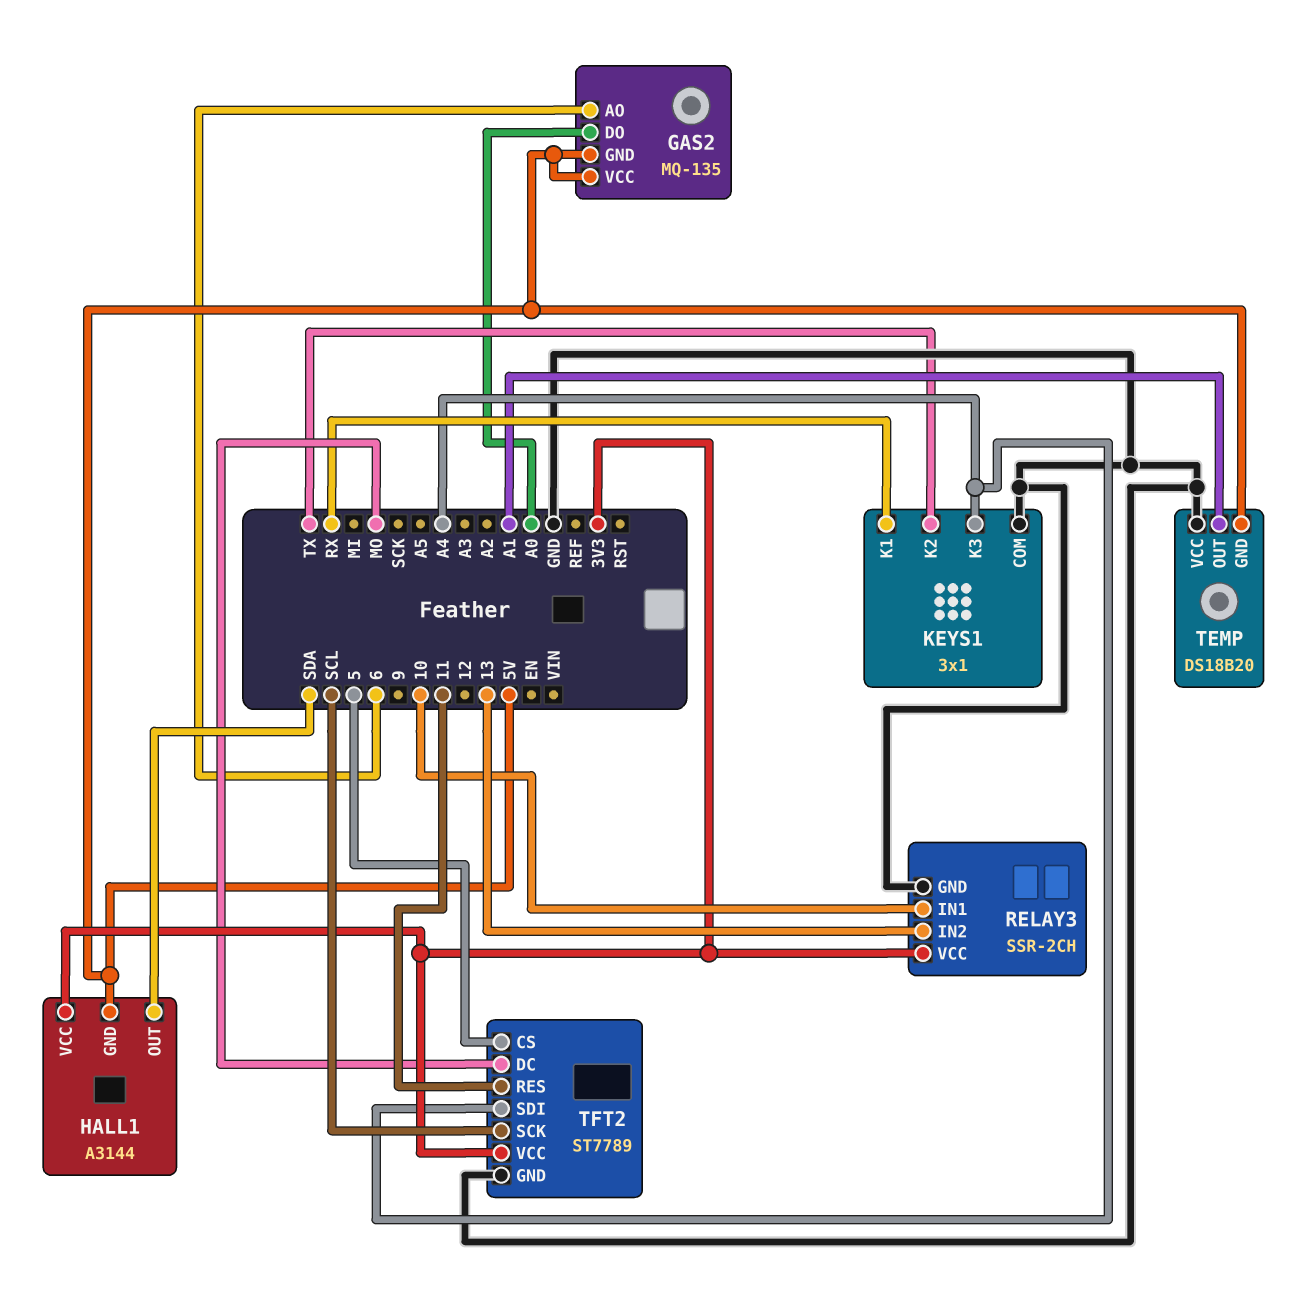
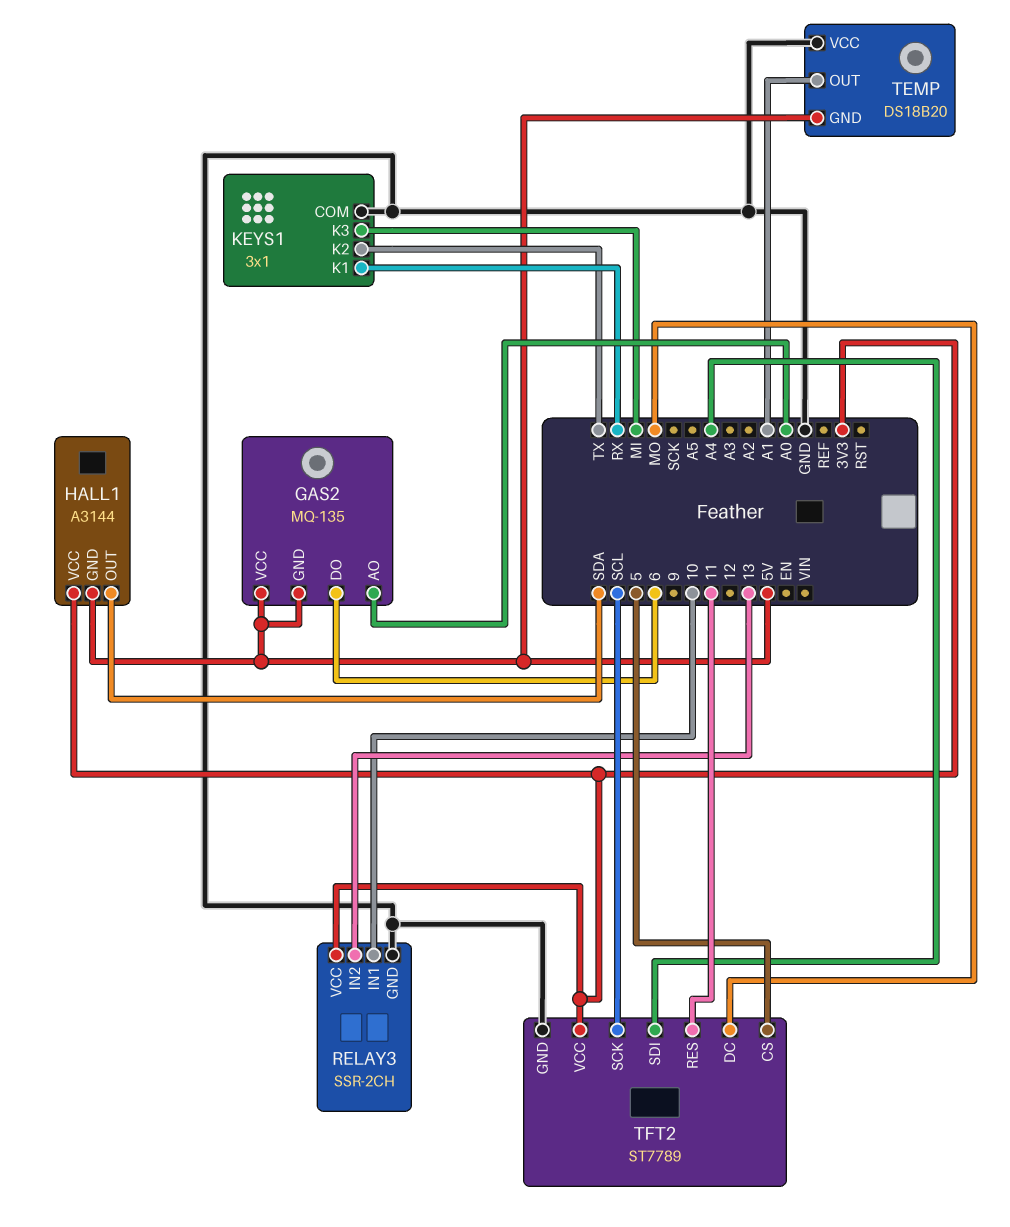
GAS2 pin AO: 6 -> A0
GAS2 pin DO: A0 -> 6
KEYS1 pin K3: A4 -> MI

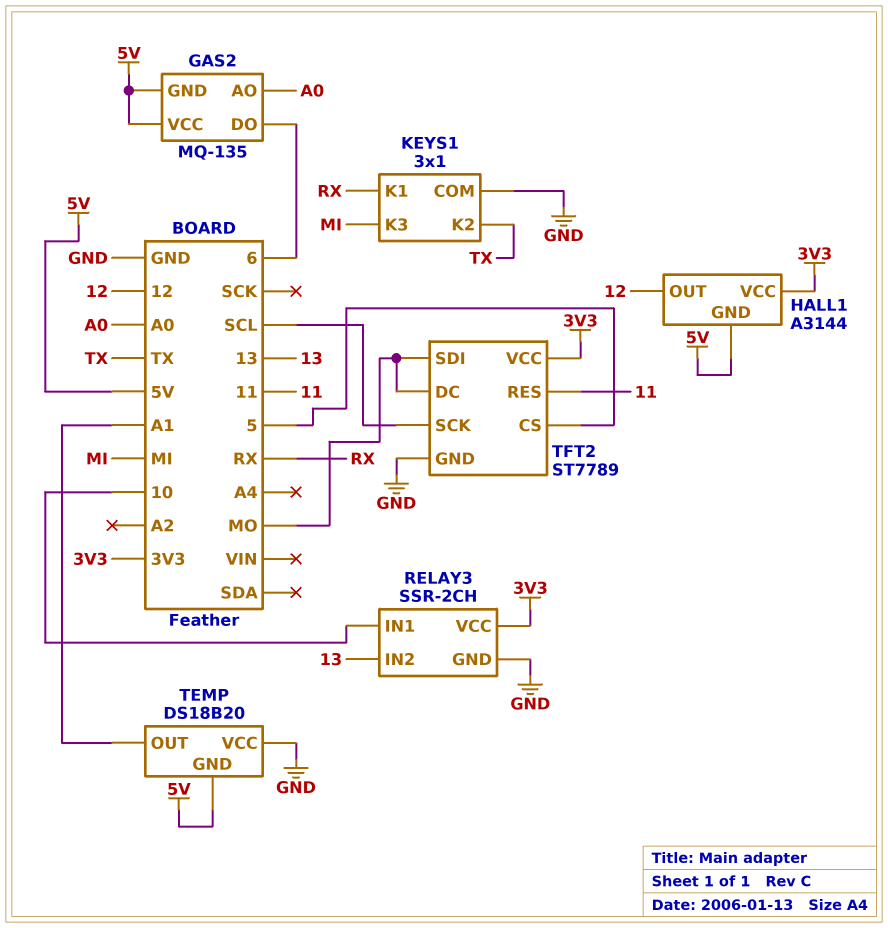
HALL1 pin OUT: SDA -> 12
TFT2 pin SDI: A4 -> MO

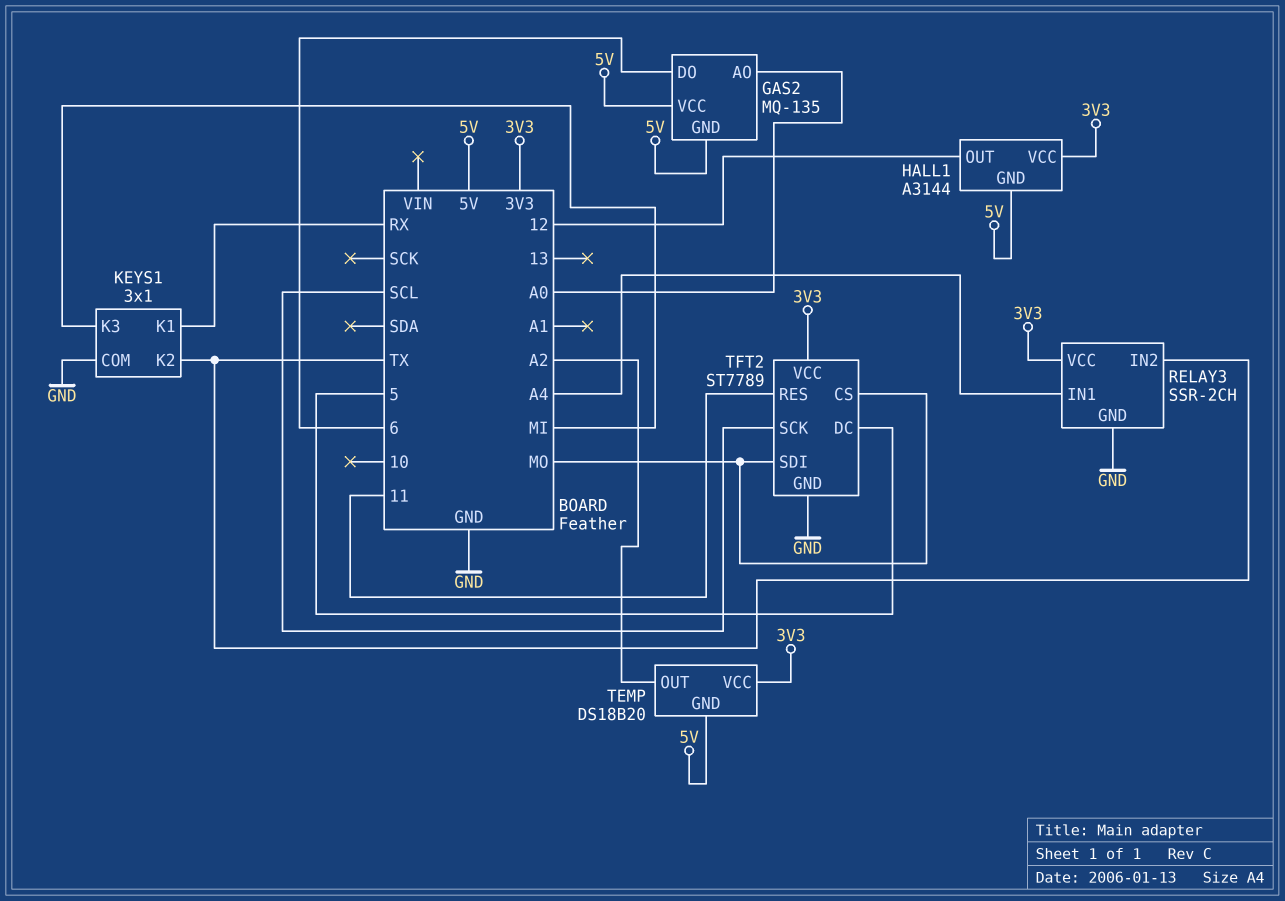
RELAY3 pin IN1: 10 -> A4
RELAY3 pin IN2: 13 -> TX
TEMP pin OUT: A1 -> A2
TEMP pin VCC: GND -> 3V3
TFT2 pin CS: 5 -> MO
TFT2 pin DC: MO -> 5

